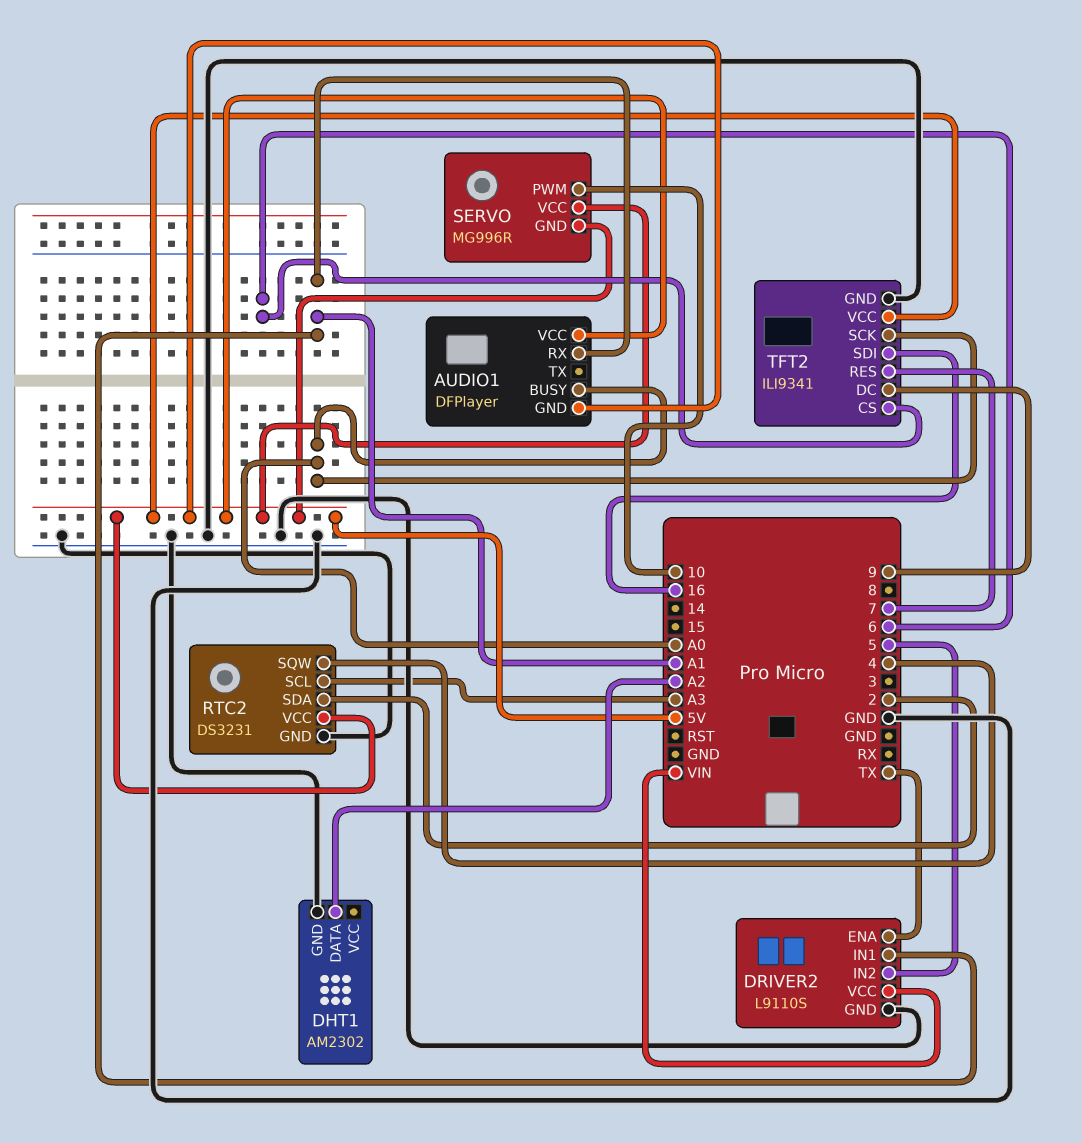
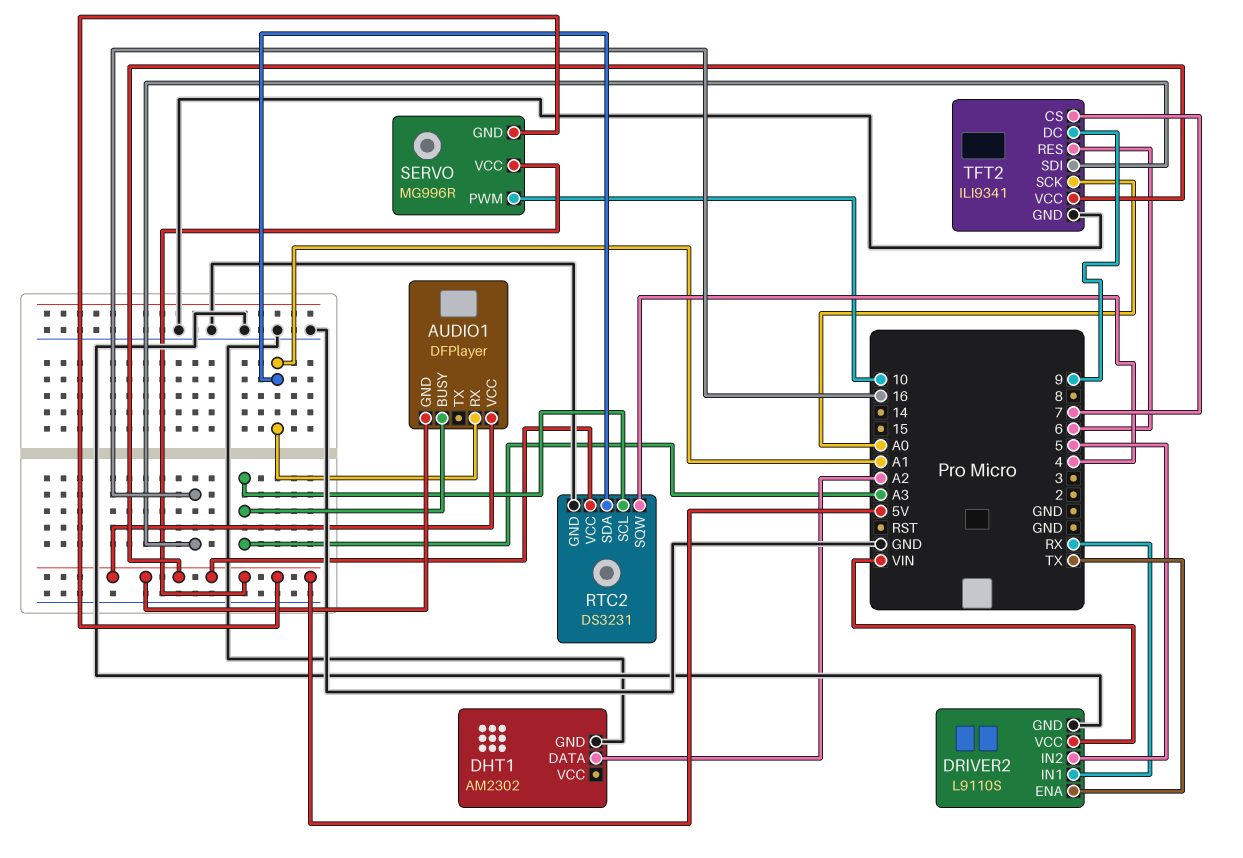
AUDIO1 pin BUSY: A0 -> A3
DRIVER2 pin IN1: A1 -> RX
RTC2 pin SDA: 2 -> A1
TFT2 pin CS: 6 -> 7
TFT2 pin RES: 7 -> 6

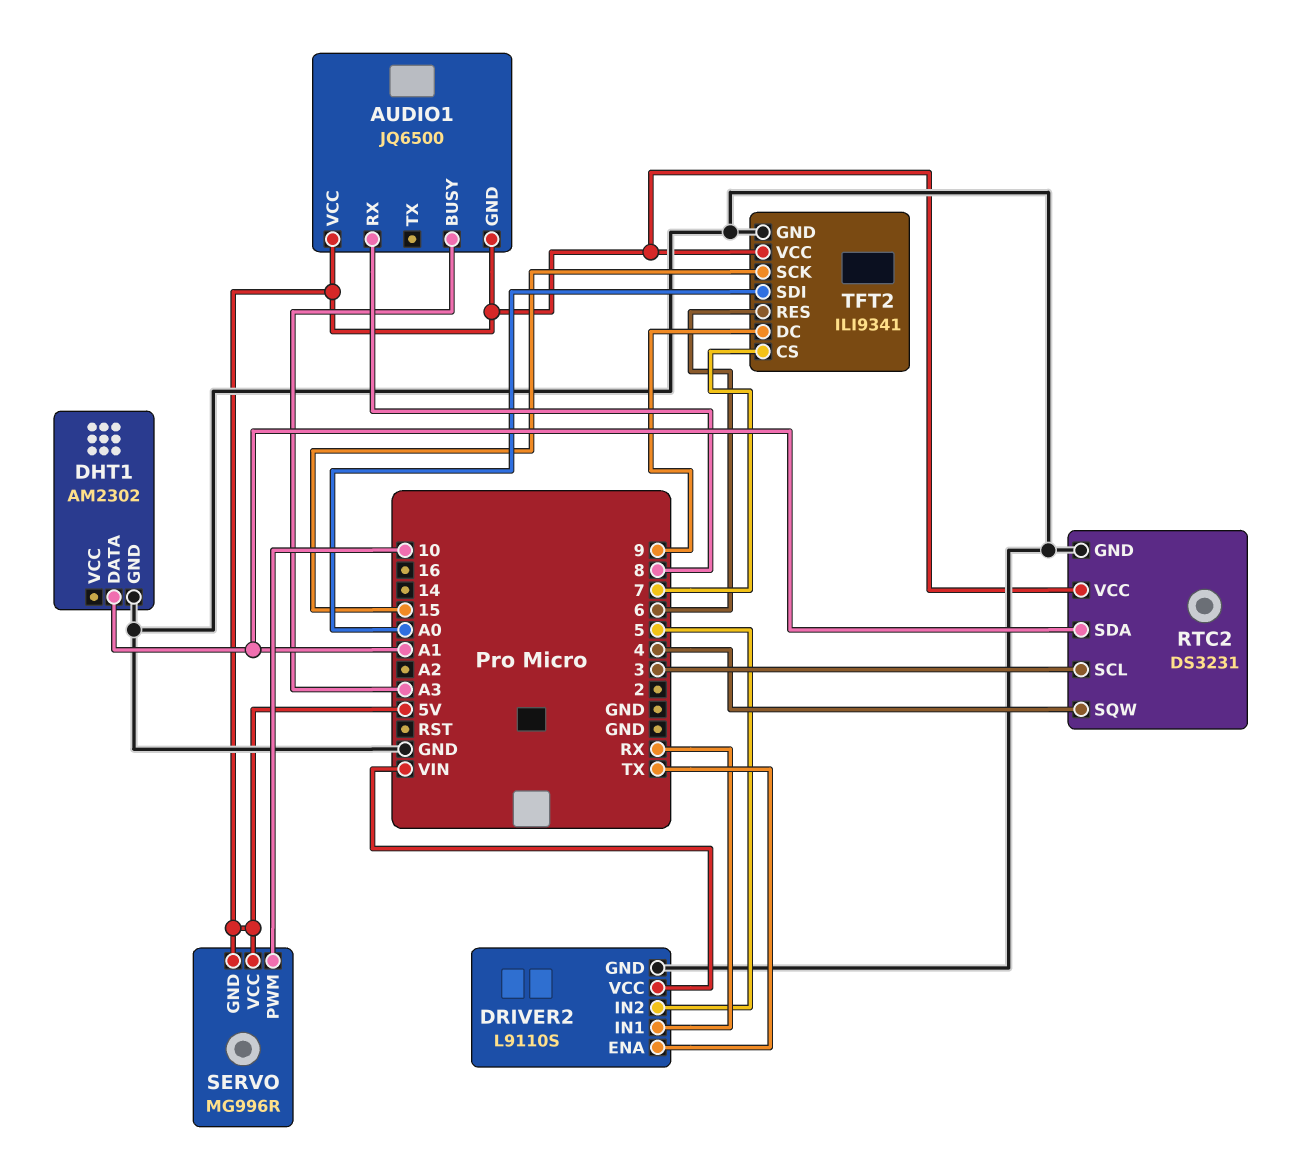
AUDIO1: DFPlayer -> JQ6500
AUDIO1 pin RX: A1 -> 8
DHT1 pin DATA: A2 -> A1
RTC2 pin SCL: A3 -> 3
TFT2 pin SCK: A0 -> 15
TFT2 pin SDI: 16 -> A0

